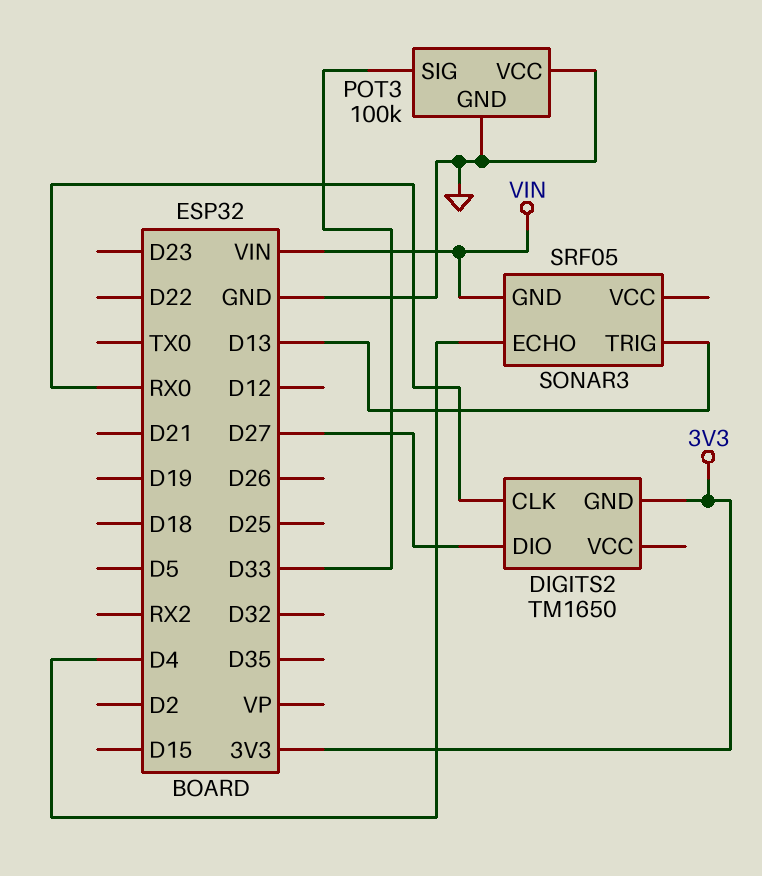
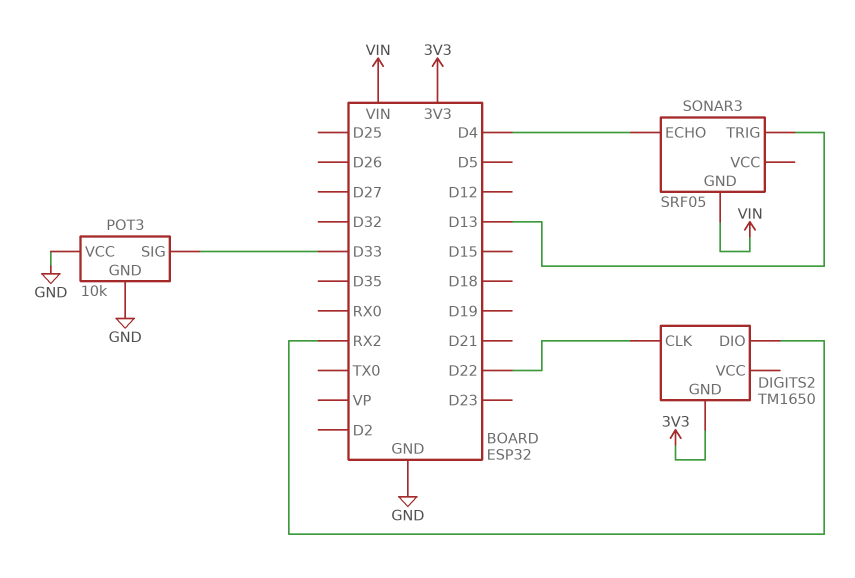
DIGITS2 pin CLK: RX0 -> D22
DIGITS2 pin DIO: D27 -> RX2
POT3: 100k -> 10k

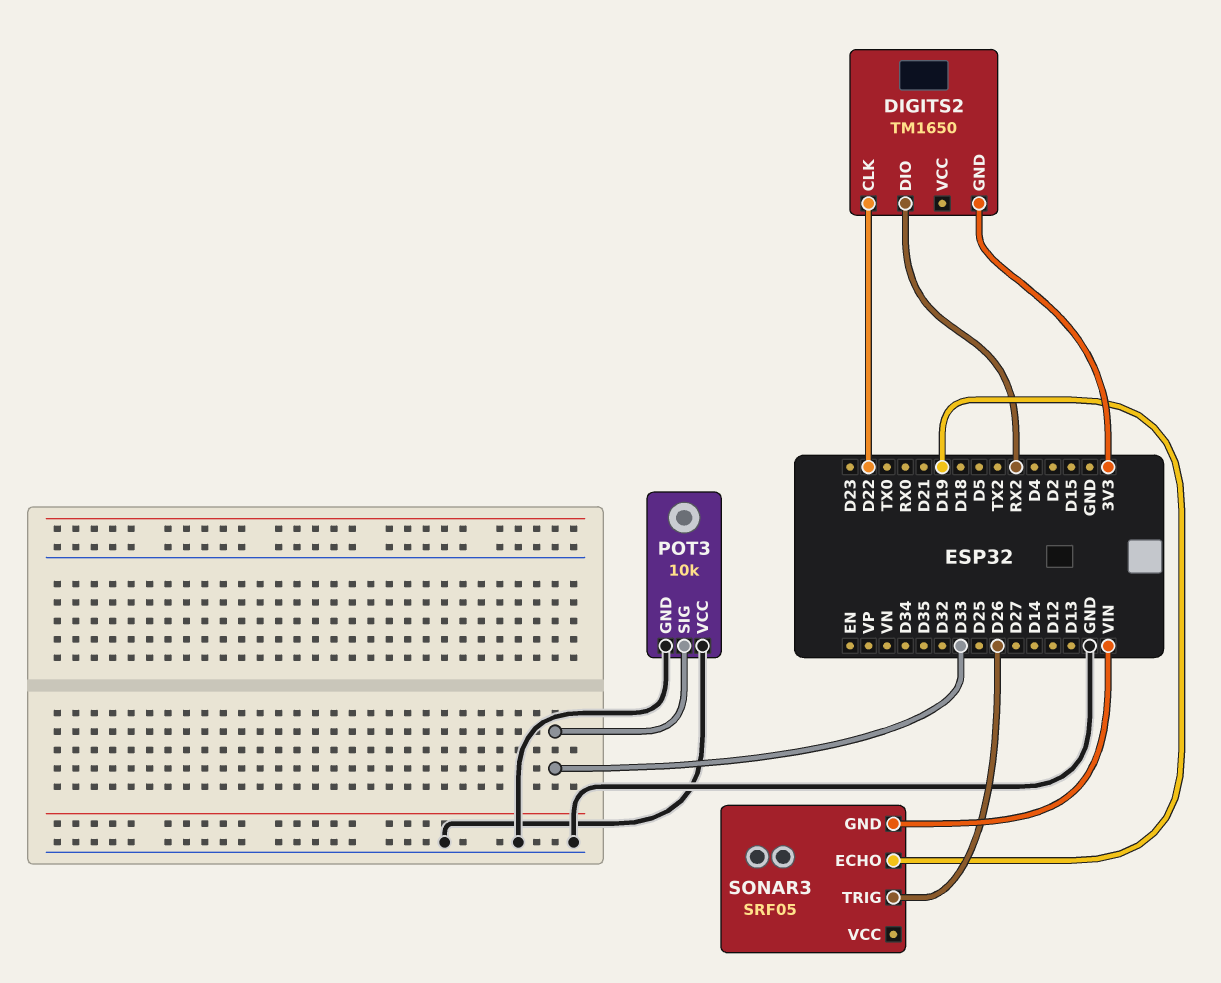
SONAR3 pin ECHO: D4 -> D19
SONAR3 pin TRIG: D13 -> D26

